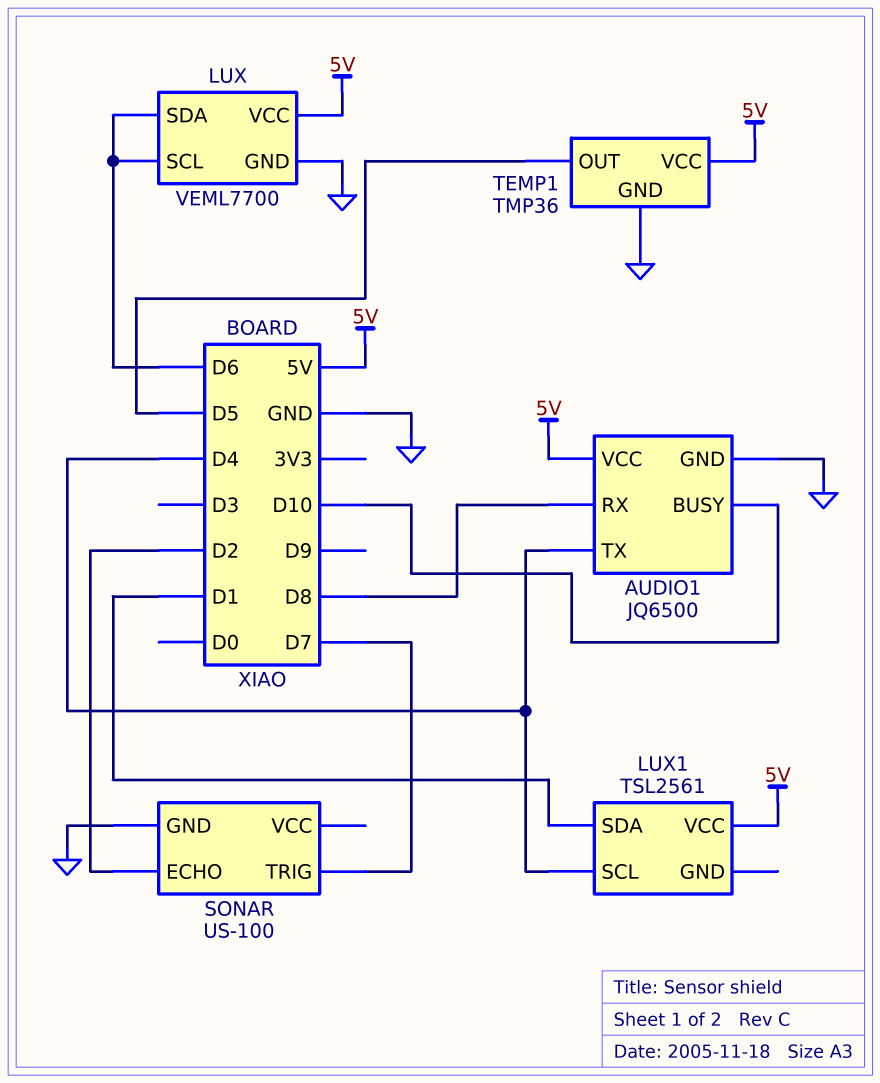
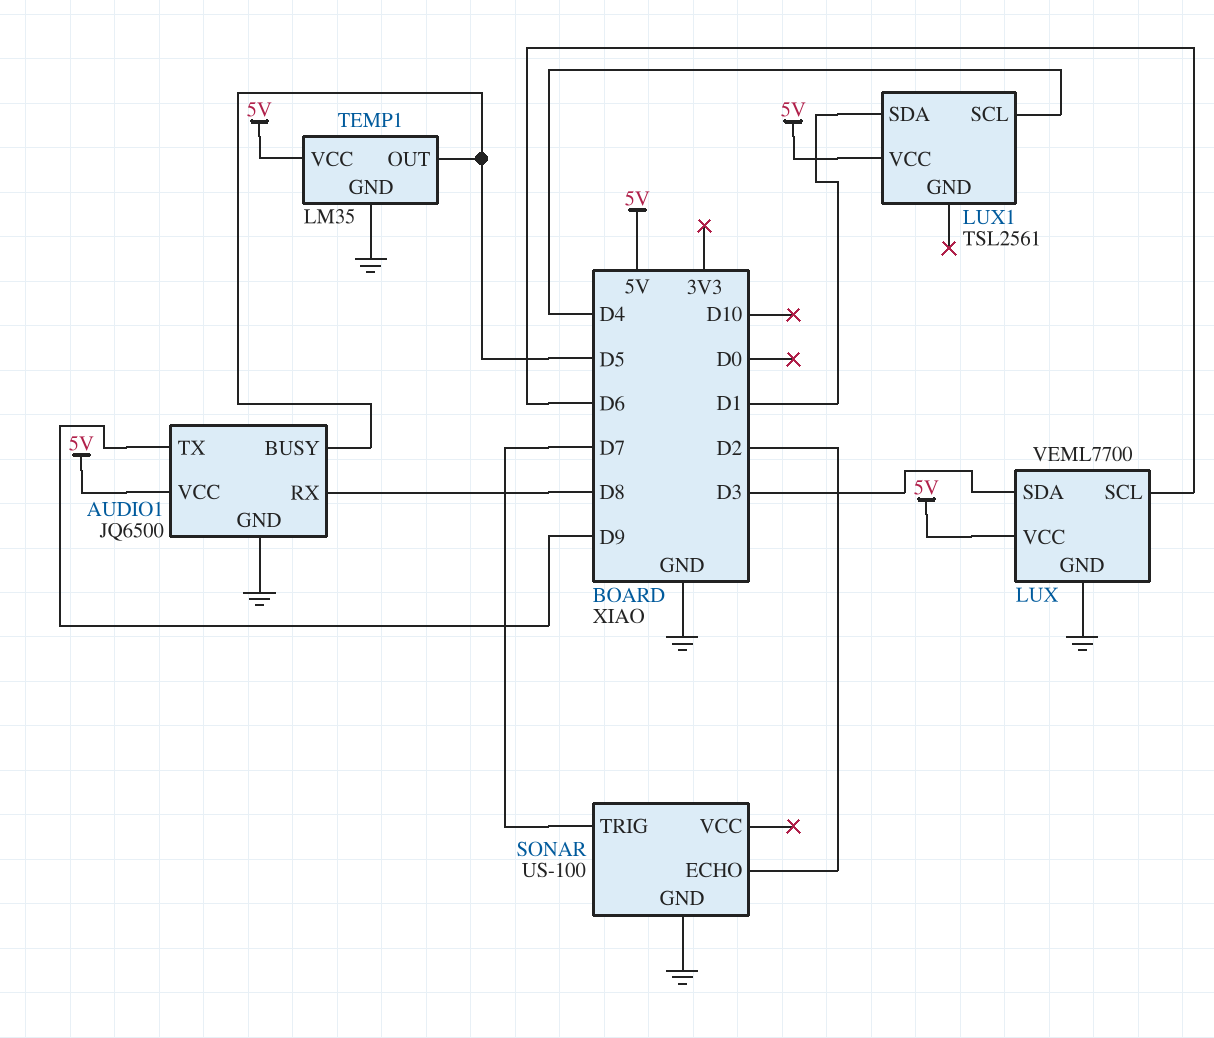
AUDIO1 pin BUSY: D10 -> D5
AUDIO1 pin TX: D4 -> D9
LUX pin SDA: D6 -> D3
TEMP1: TMP36 -> LM35

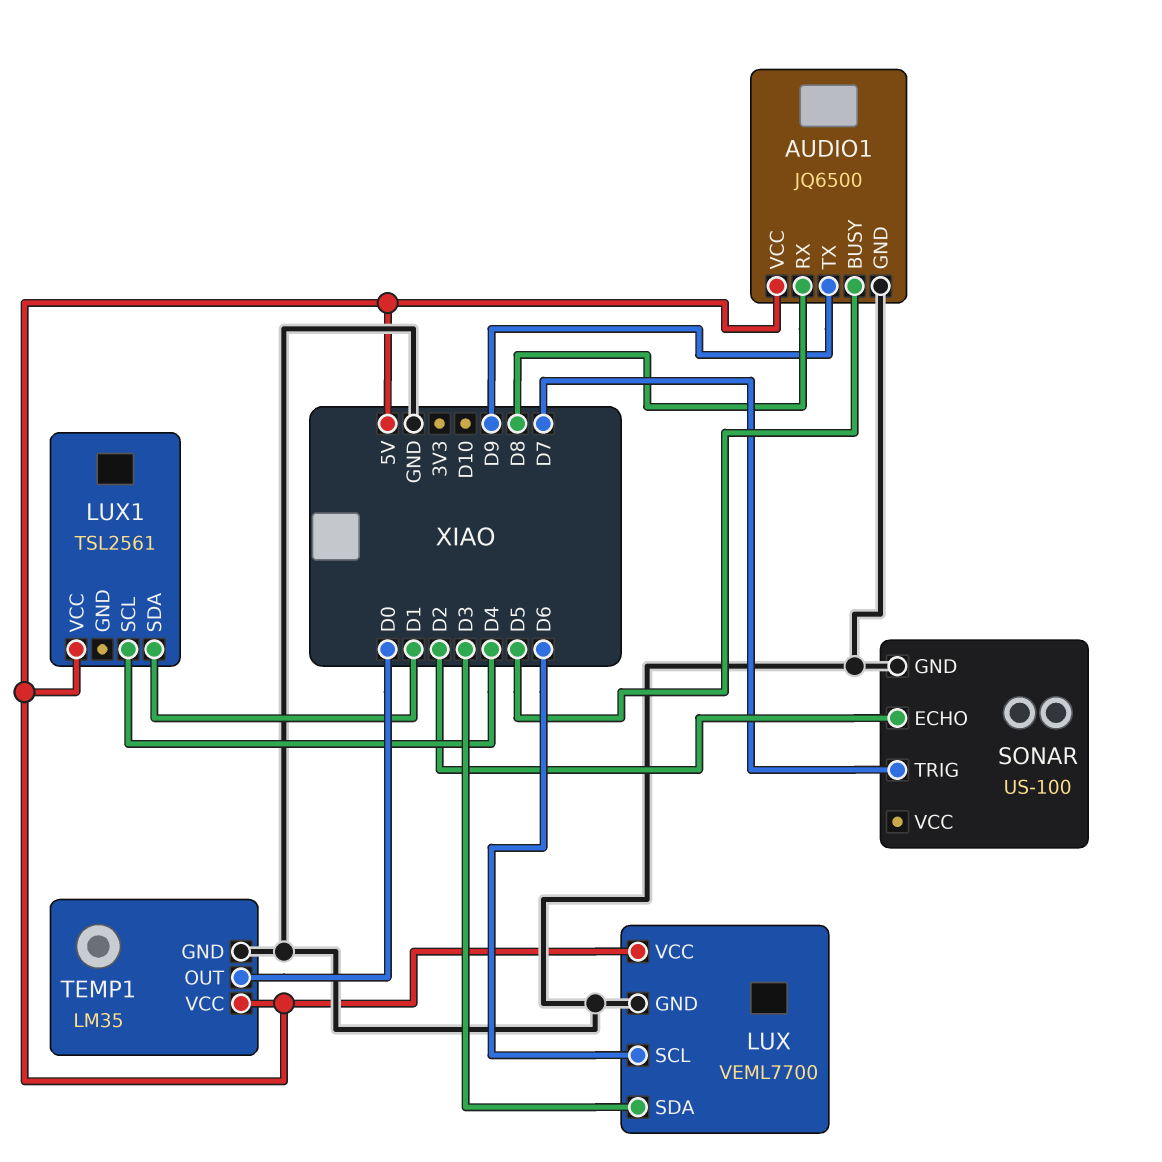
TEMP1 pin OUT: D5 -> D0

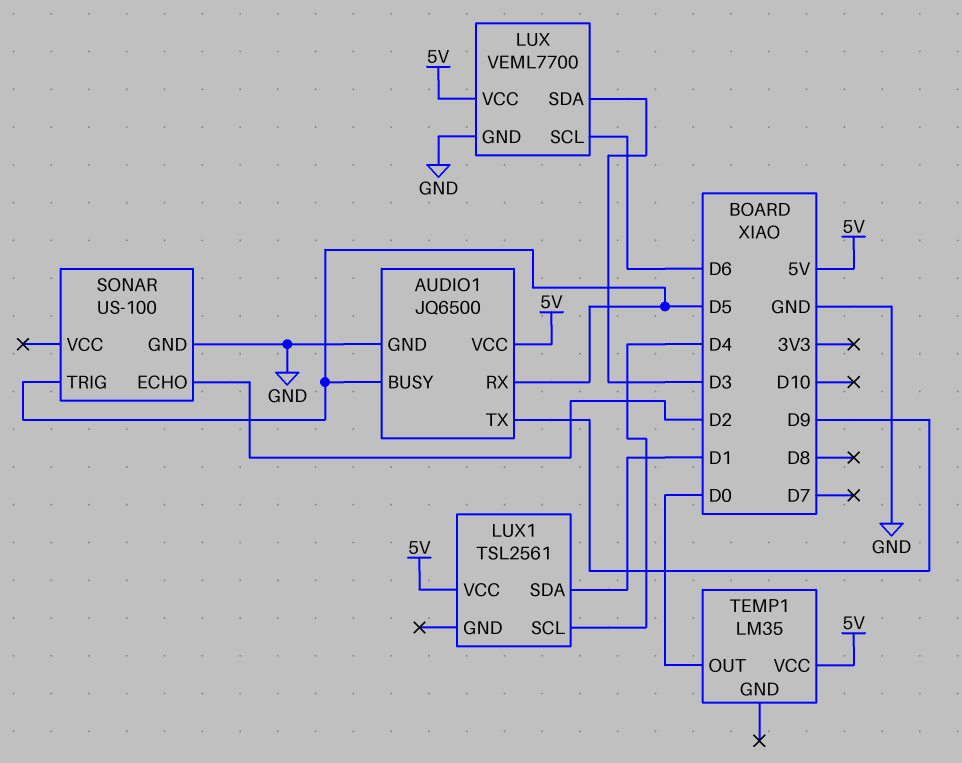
AUDIO1 pin RX: D8 -> D5
SONAR pin TRIG: D7 -> D5
TEMP1 pin GND: GND -> none

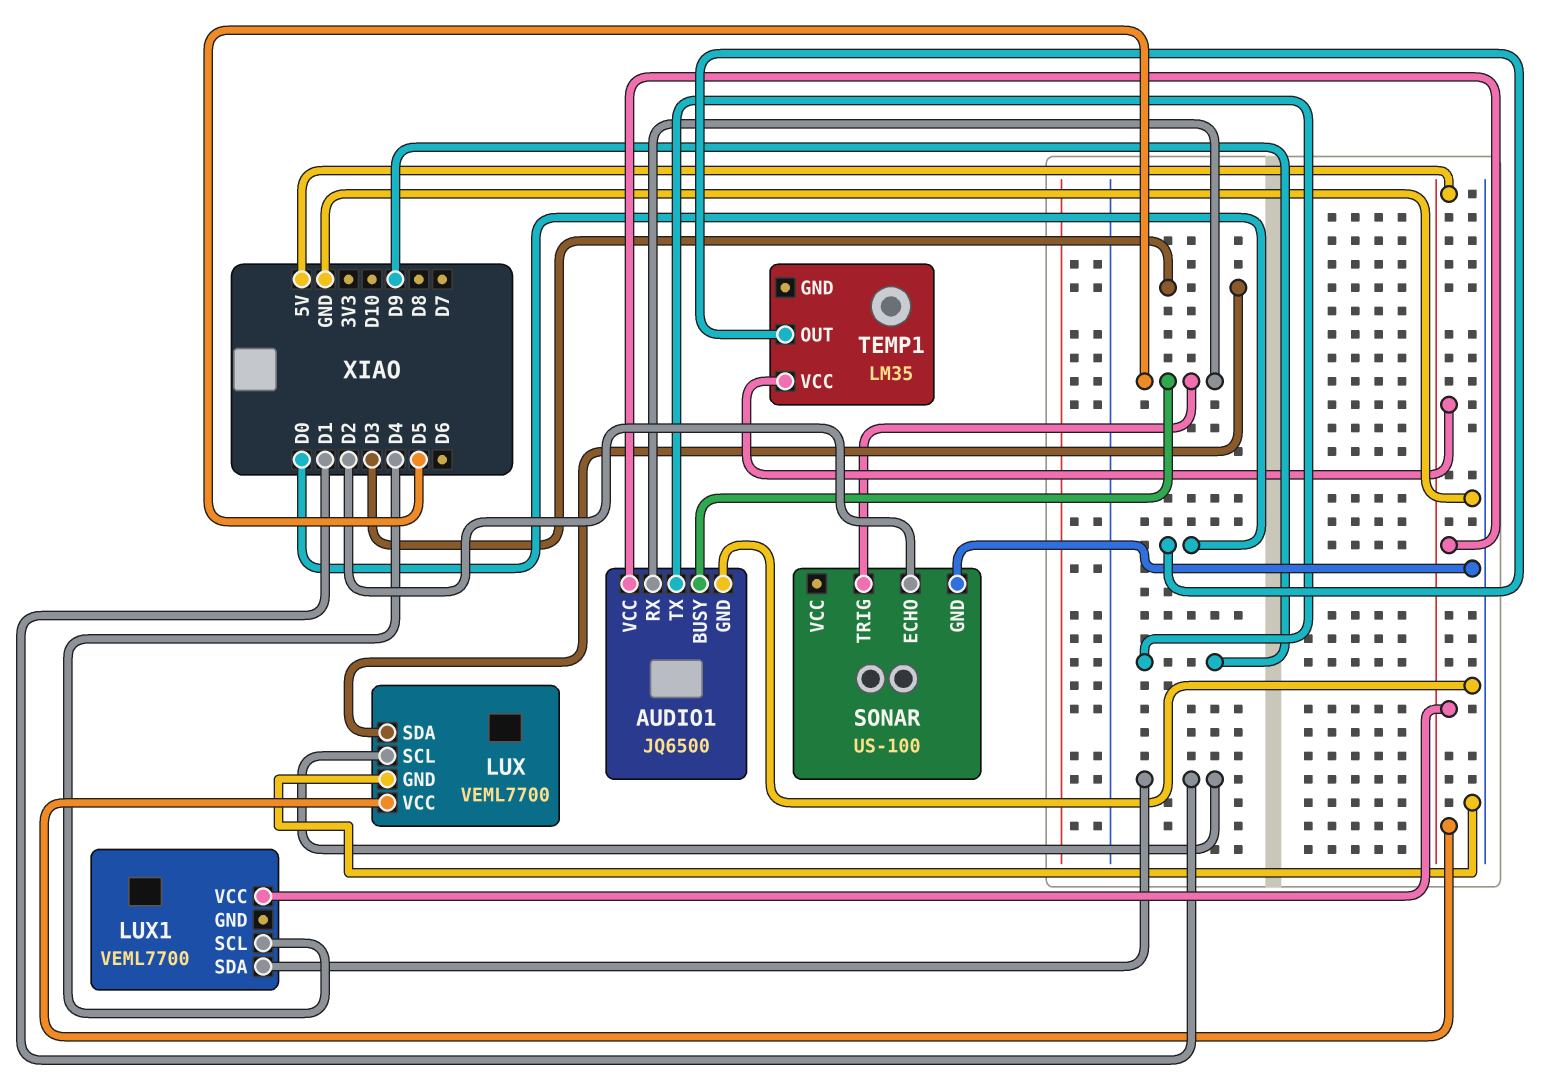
LUX pin SCL: D6 -> D1
LUX1: TSL2561 -> VEML7700

